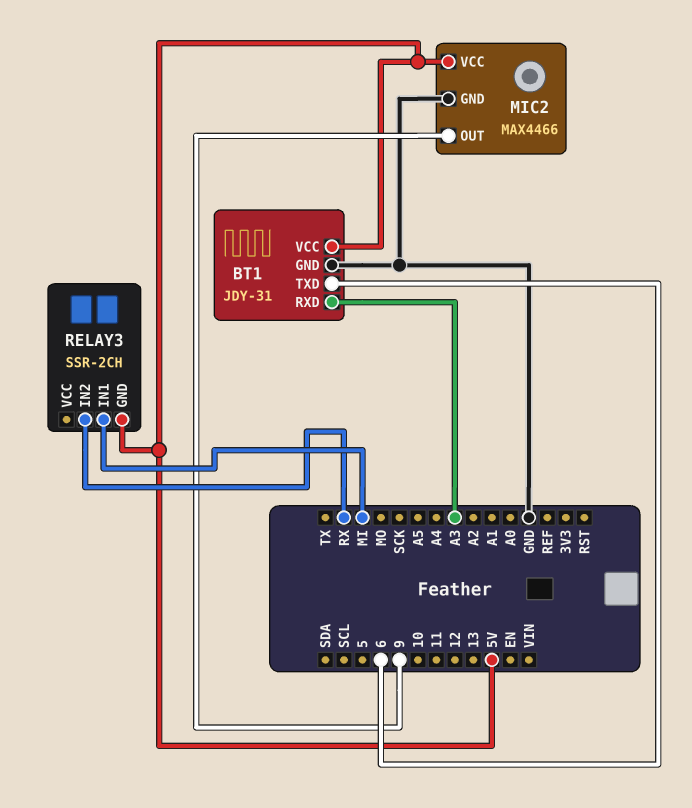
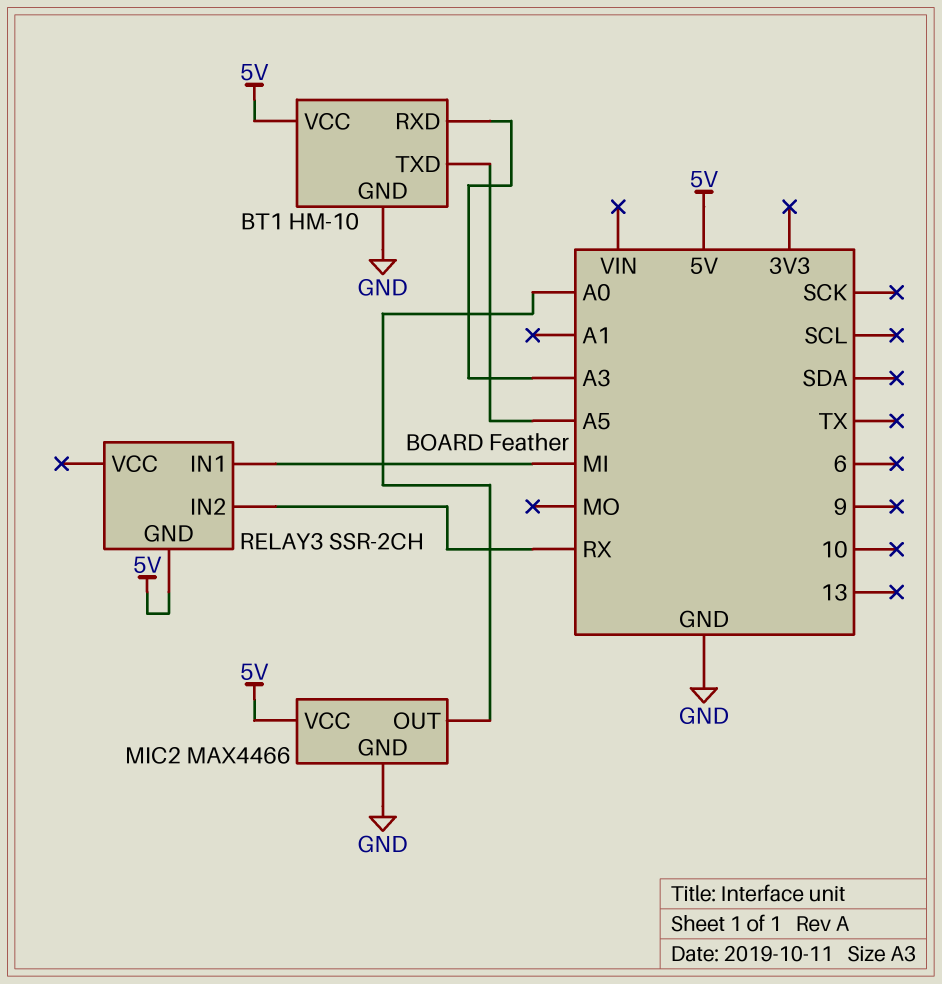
BT1: JDY-31 -> HM-10
BT1 pin TXD: 6 -> A5
MIC2 pin OUT: 9 -> A0

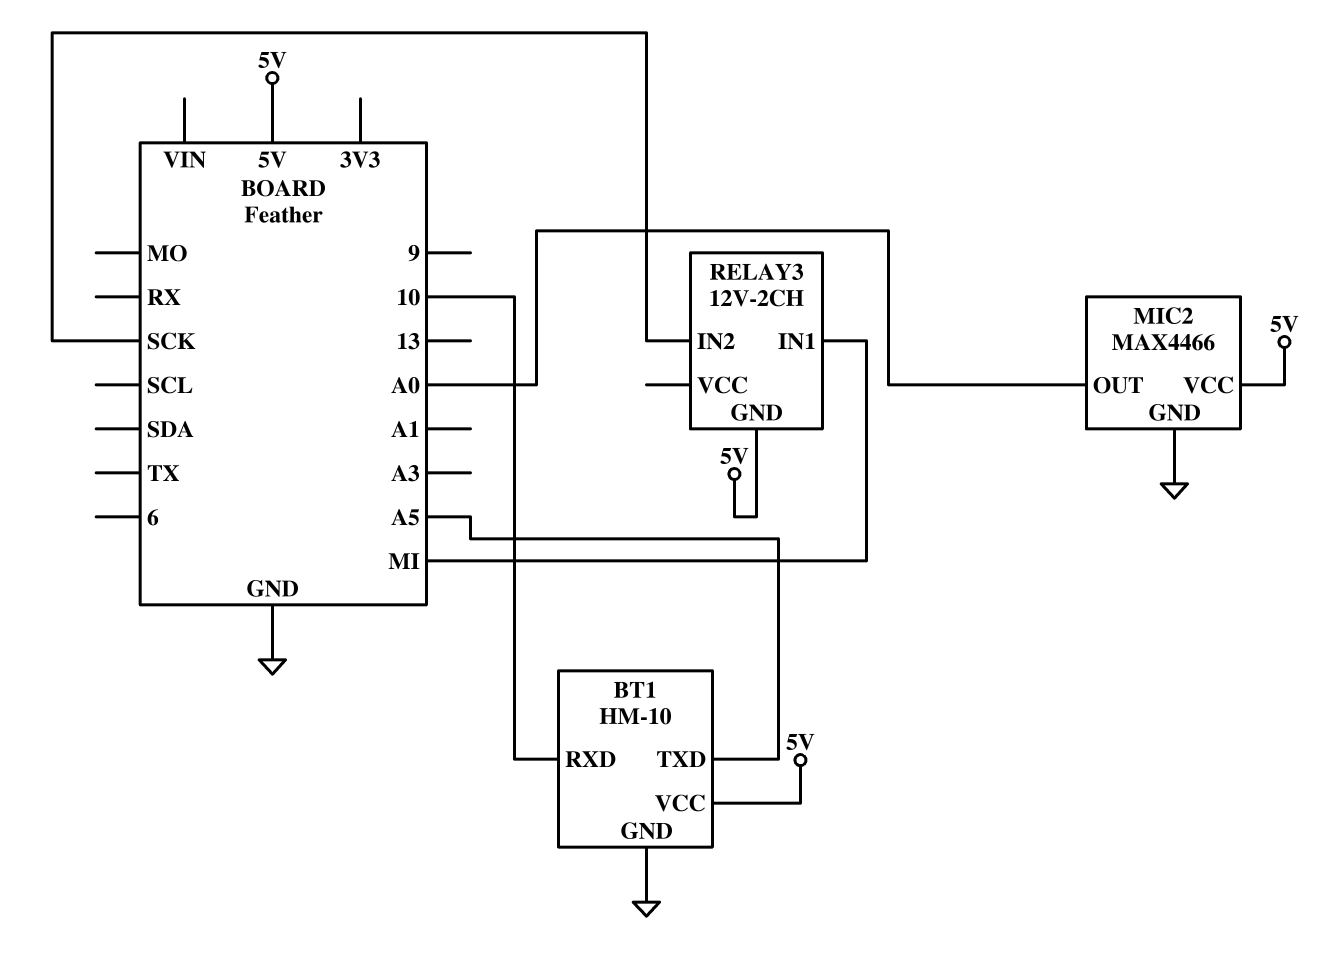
BT1 pin RXD: A3 -> 10
RELAY3: SSR-2CH -> 12V-2CH
RELAY3 pin IN2: RX -> SCK

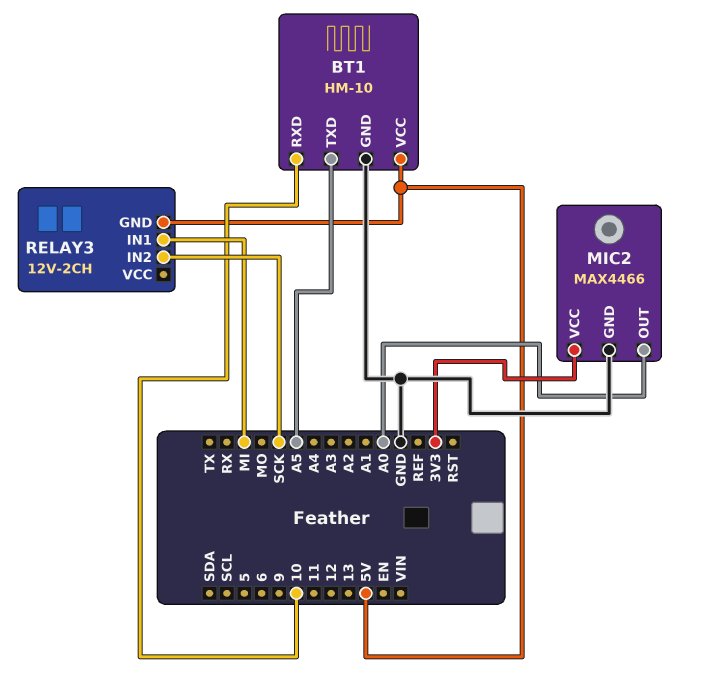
MIC2 pin VCC: 5V -> 3V3

